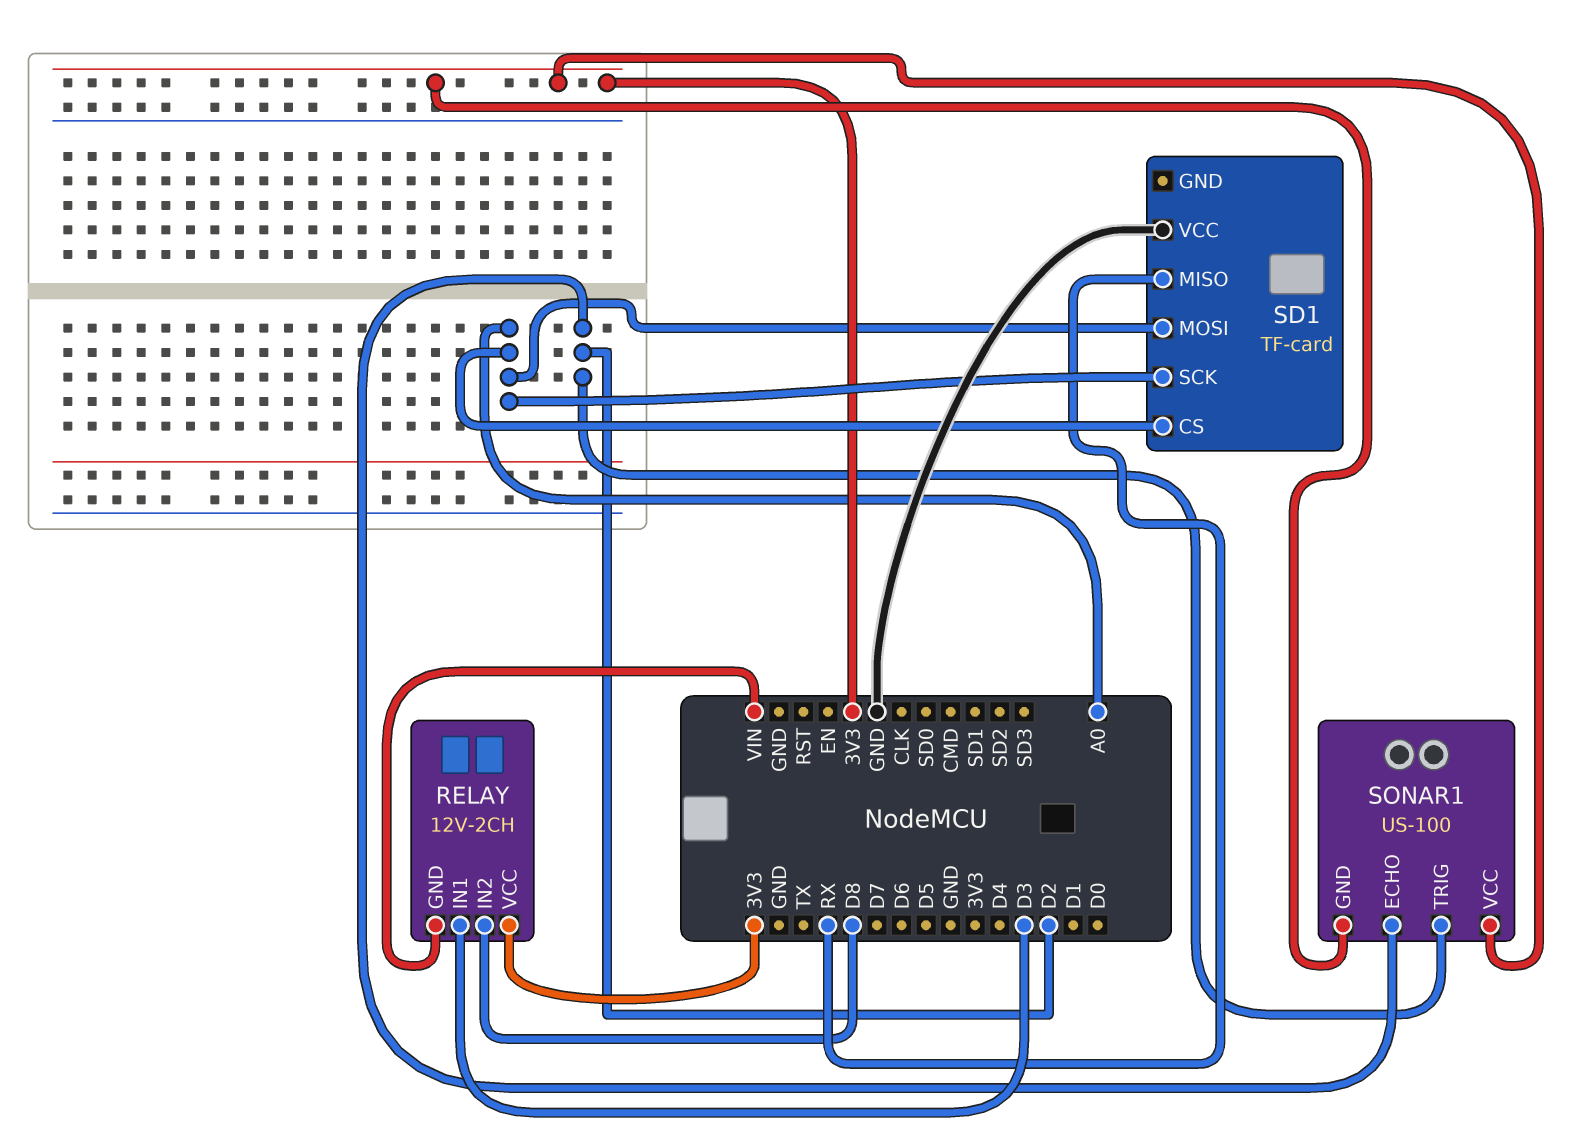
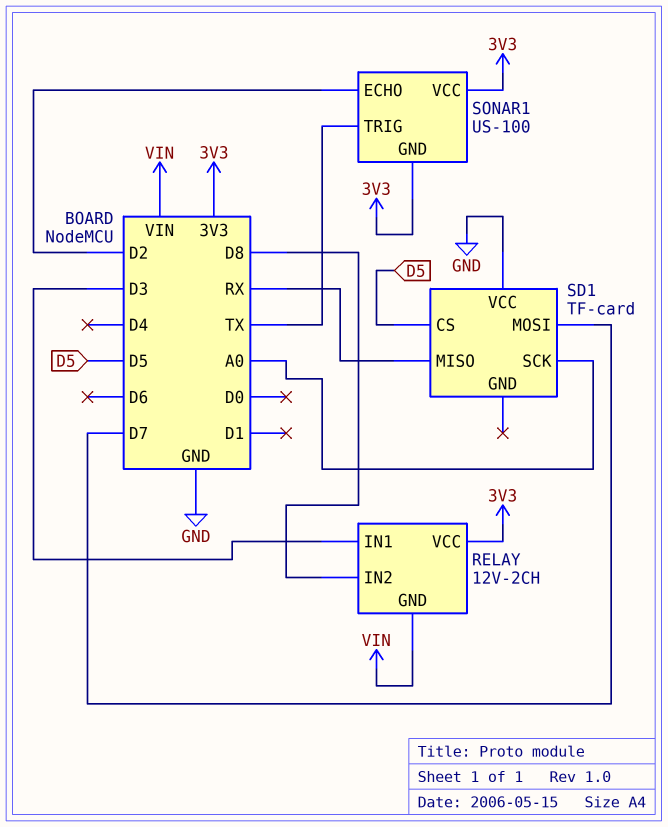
SD1 pin CS: A0 -> D5
SD1 pin MOSI: A0 -> D7
SONAR1 pin TRIG: D2 -> TX

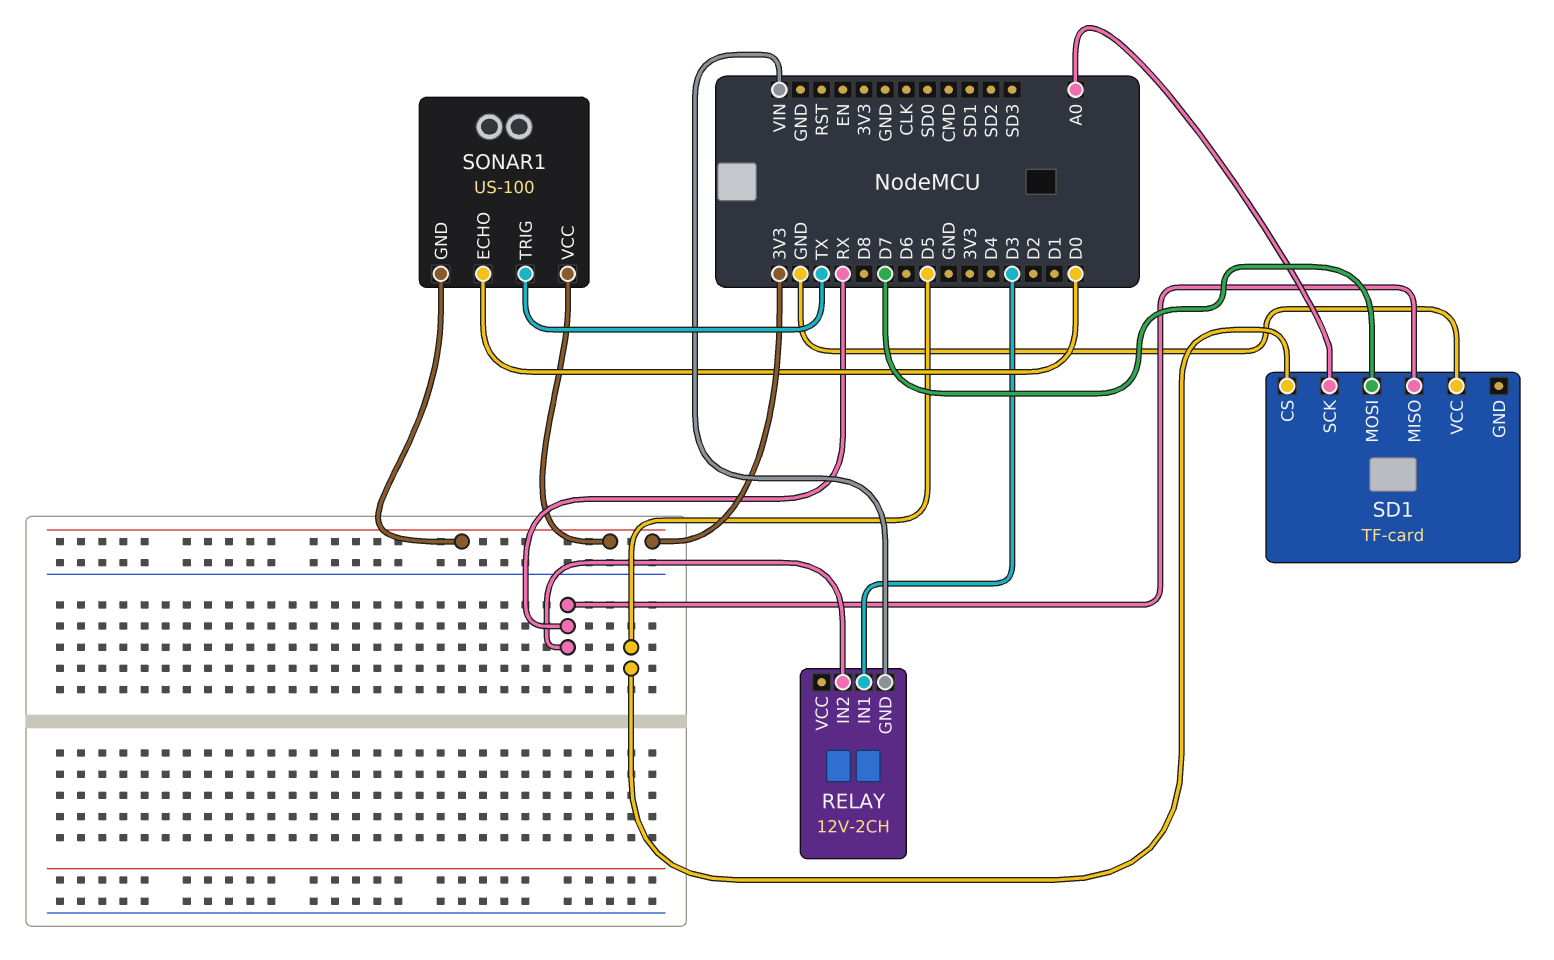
RELAY pin IN2: D8 -> RX
RELAY pin VCC: 3V3 -> none
SONAR1 pin ECHO: D2 -> D0

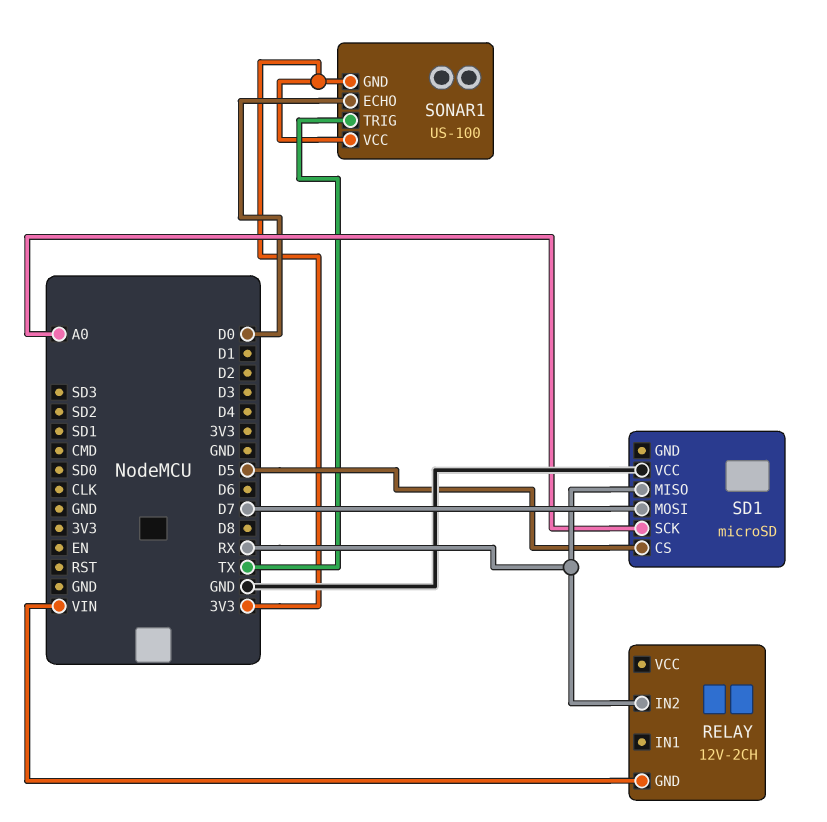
RELAY pin IN1: D3 -> none
SD1: TF-card -> microSD

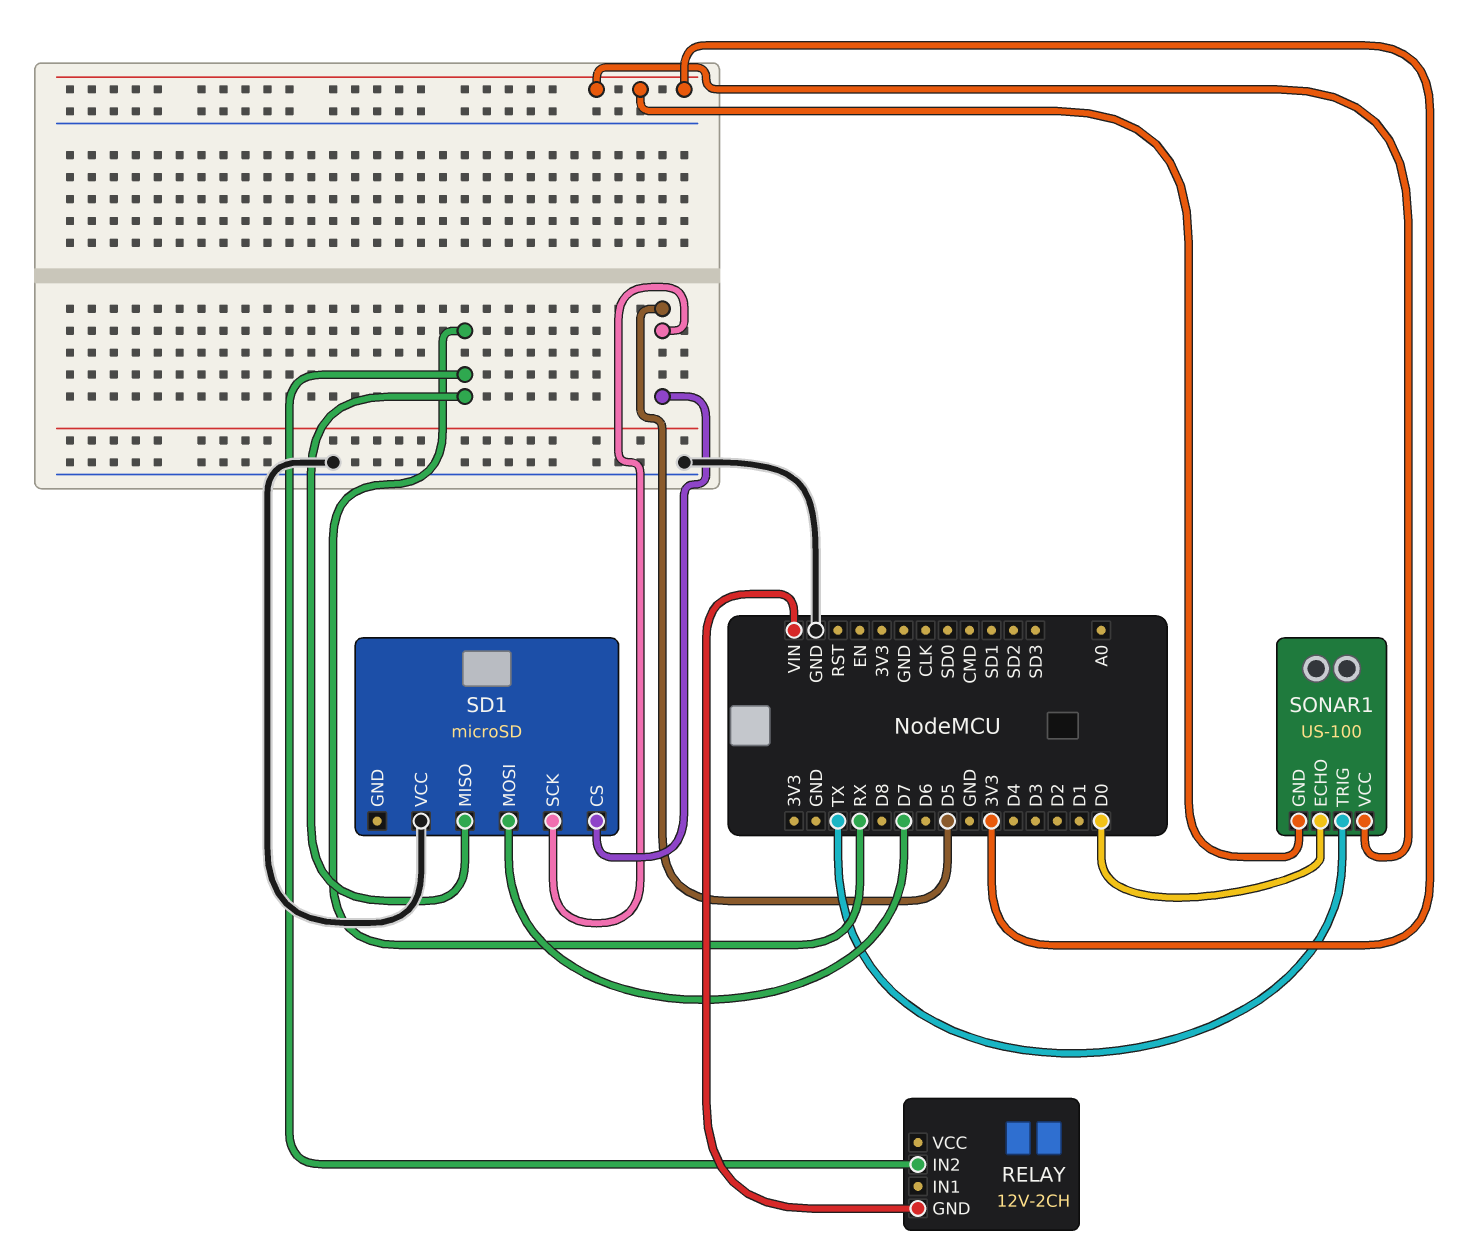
SD1 pin SCK: A0 -> D5

